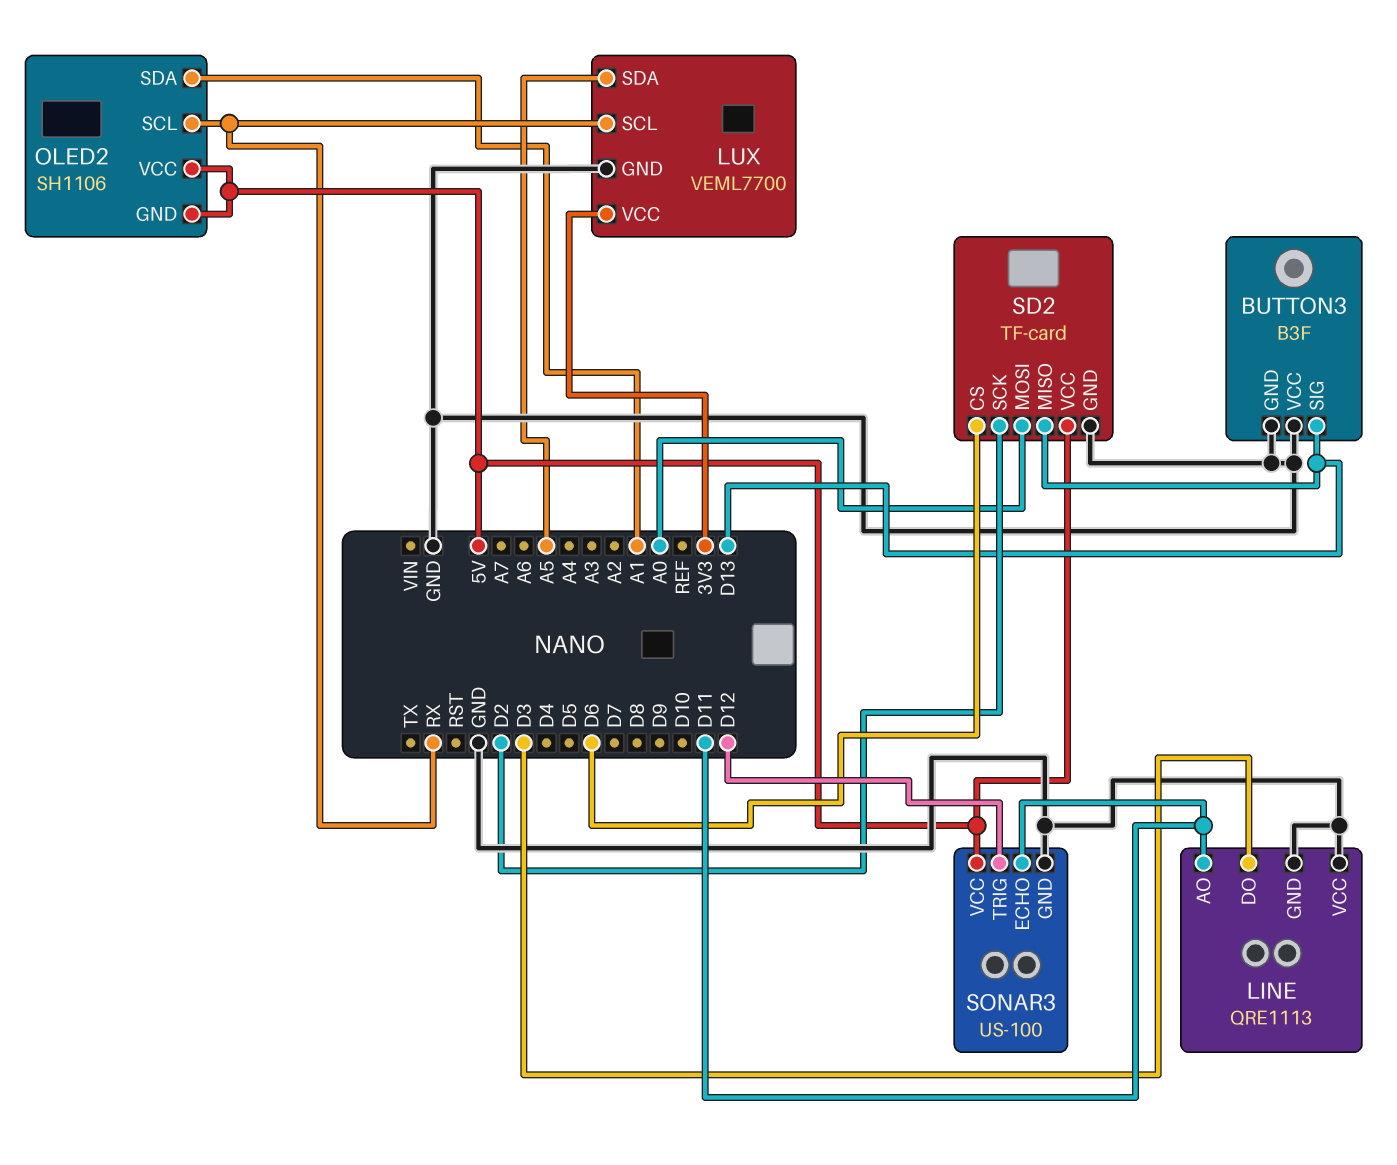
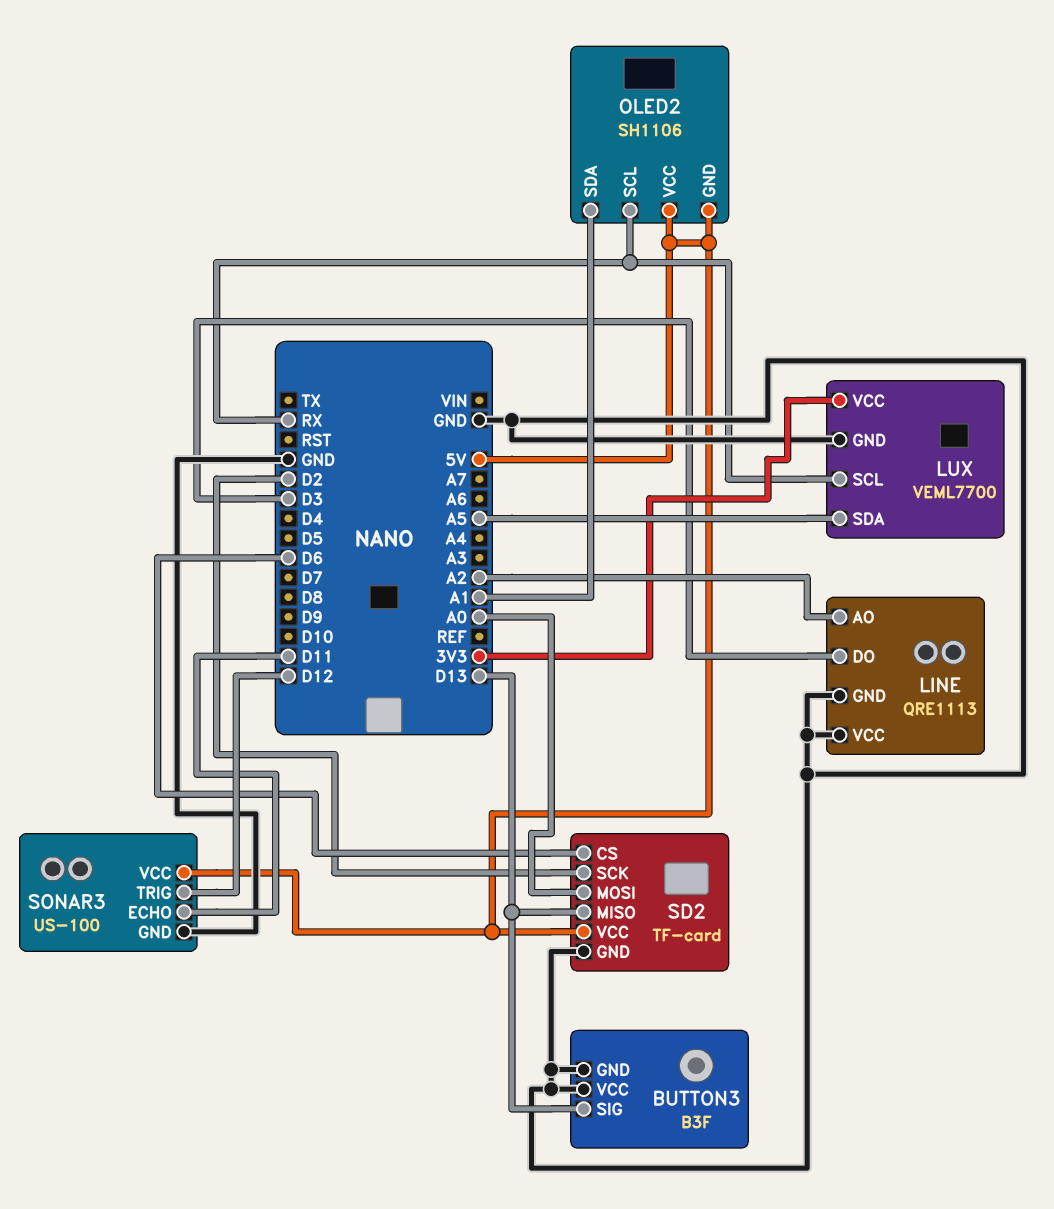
LINE pin AO: D11 -> A2

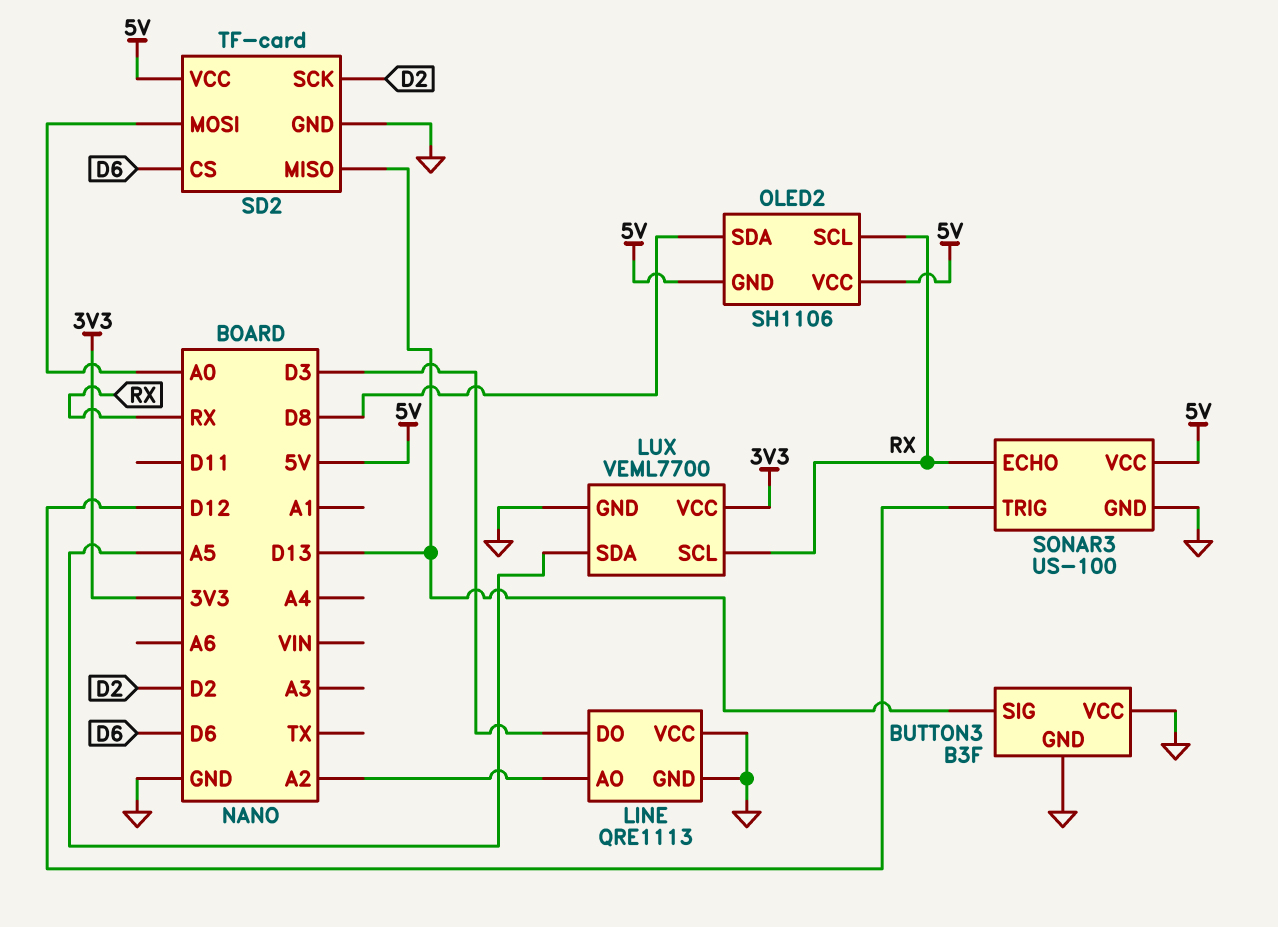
OLED2 pin SDA: A1 -> D8
SONAR3 pin ECHO: D11 -> RX

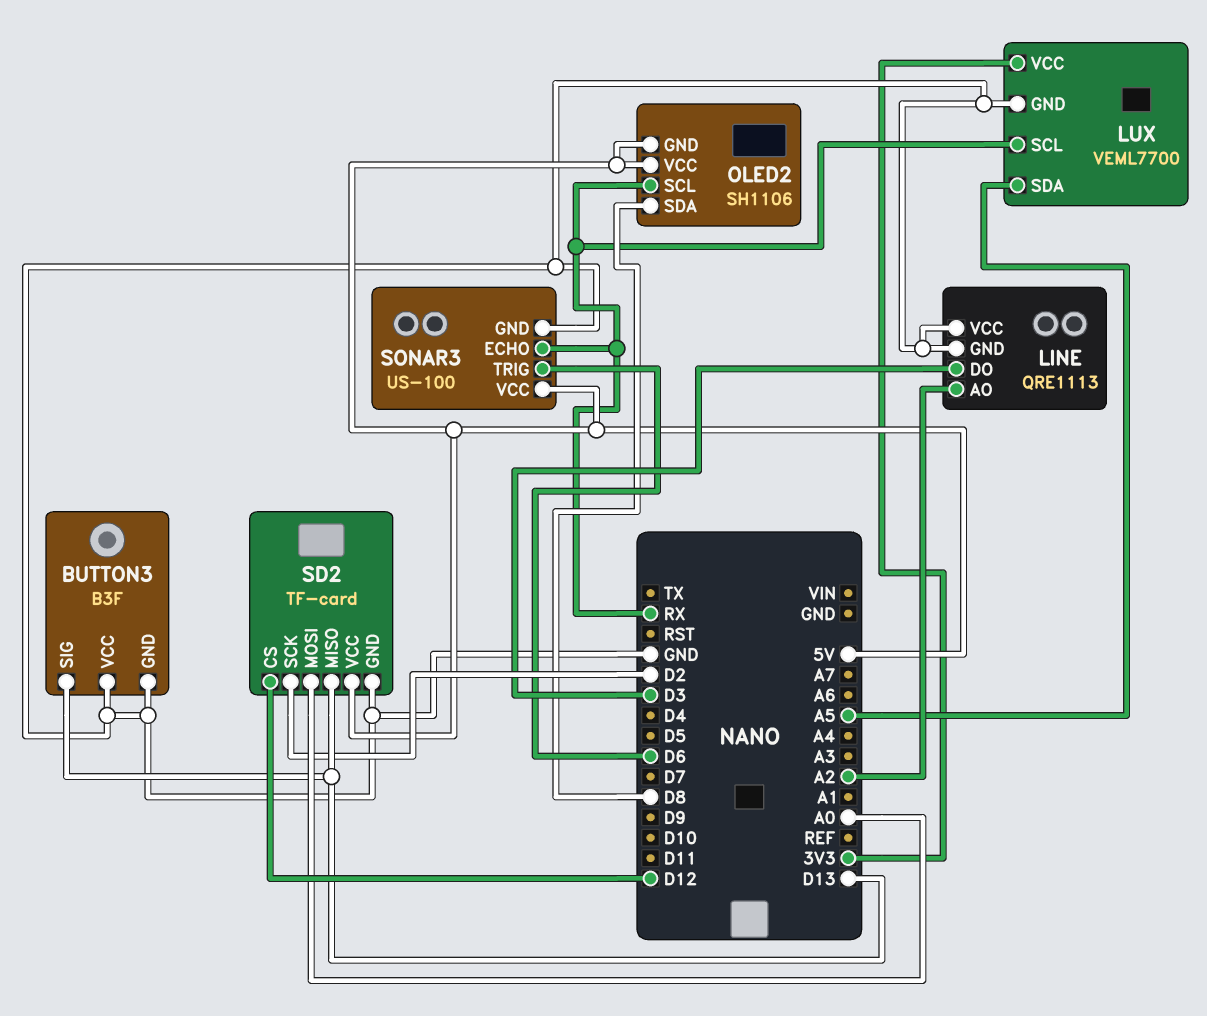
SD2 pin CS: D6 -> D12
SONAR3 pin TRIG: D12 -> D6

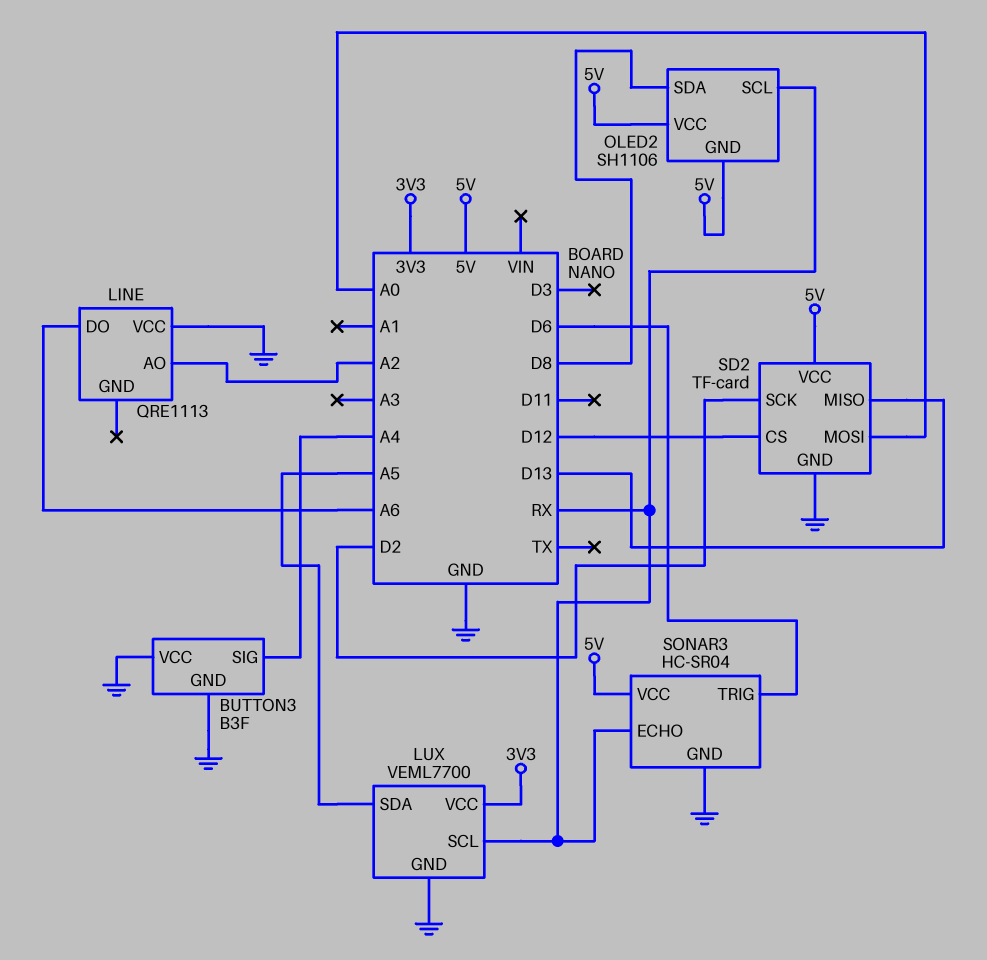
BUTTON3 pin SIG: D13 -> A4
LINE pin DO: D3 -> A6
LINE pin GND: GND -> none
SONAR3: US-100 -> HC-SR04

